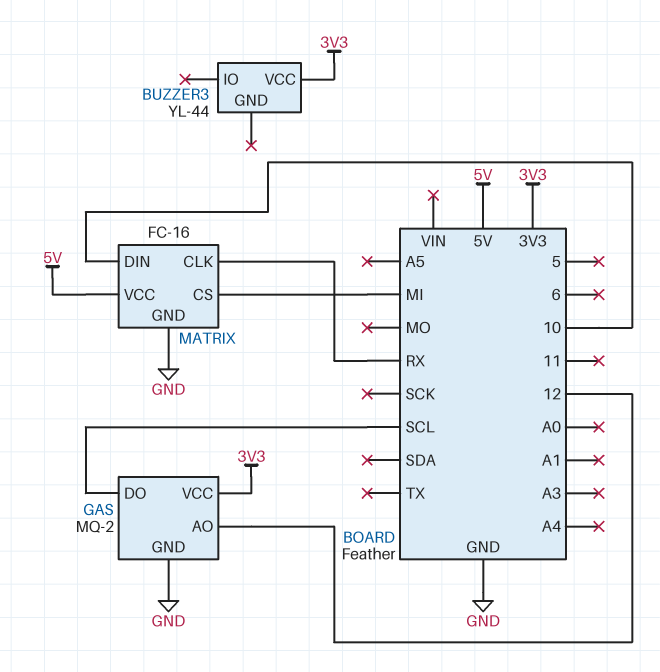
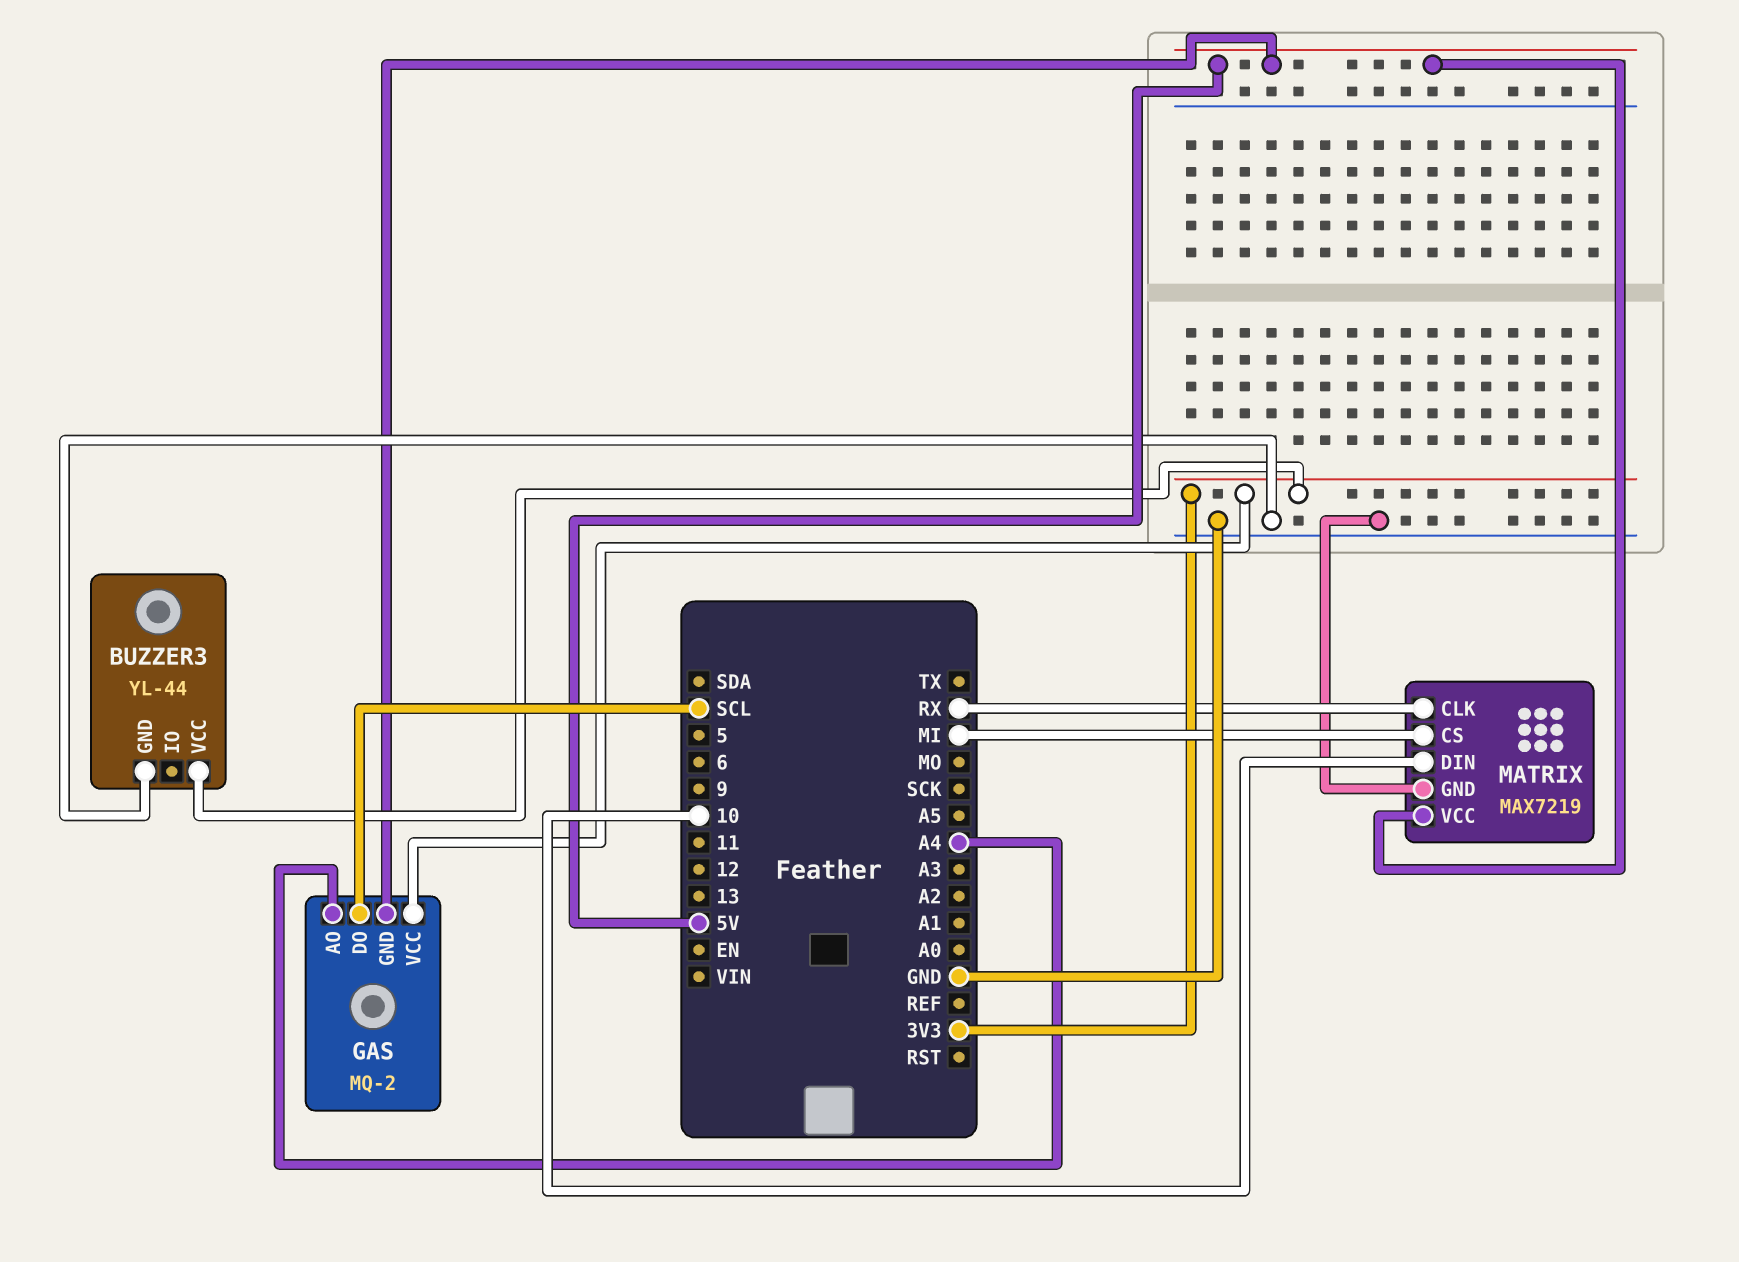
BUZZER3 pin GND: none -> GND
GAS pin AO: 12 -> A4
GAS pin GND: GND -> 5V
MATRIX: FC-16 -> MAX7219

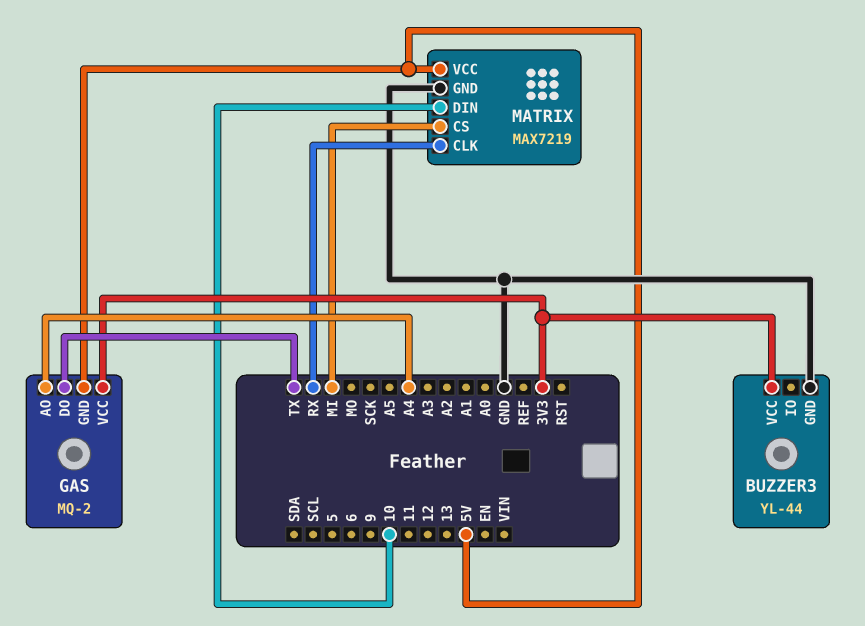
GAS pin DO: SCL -> TX

